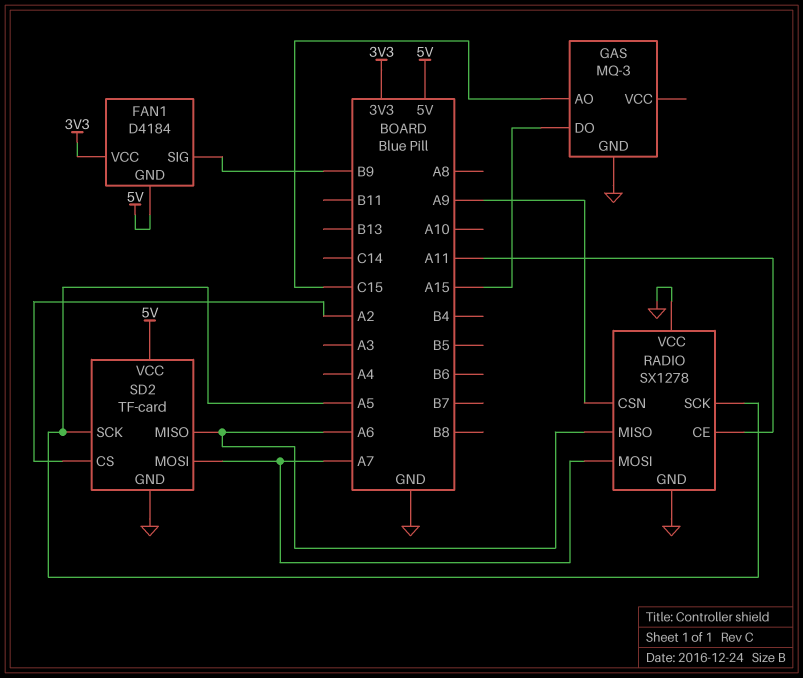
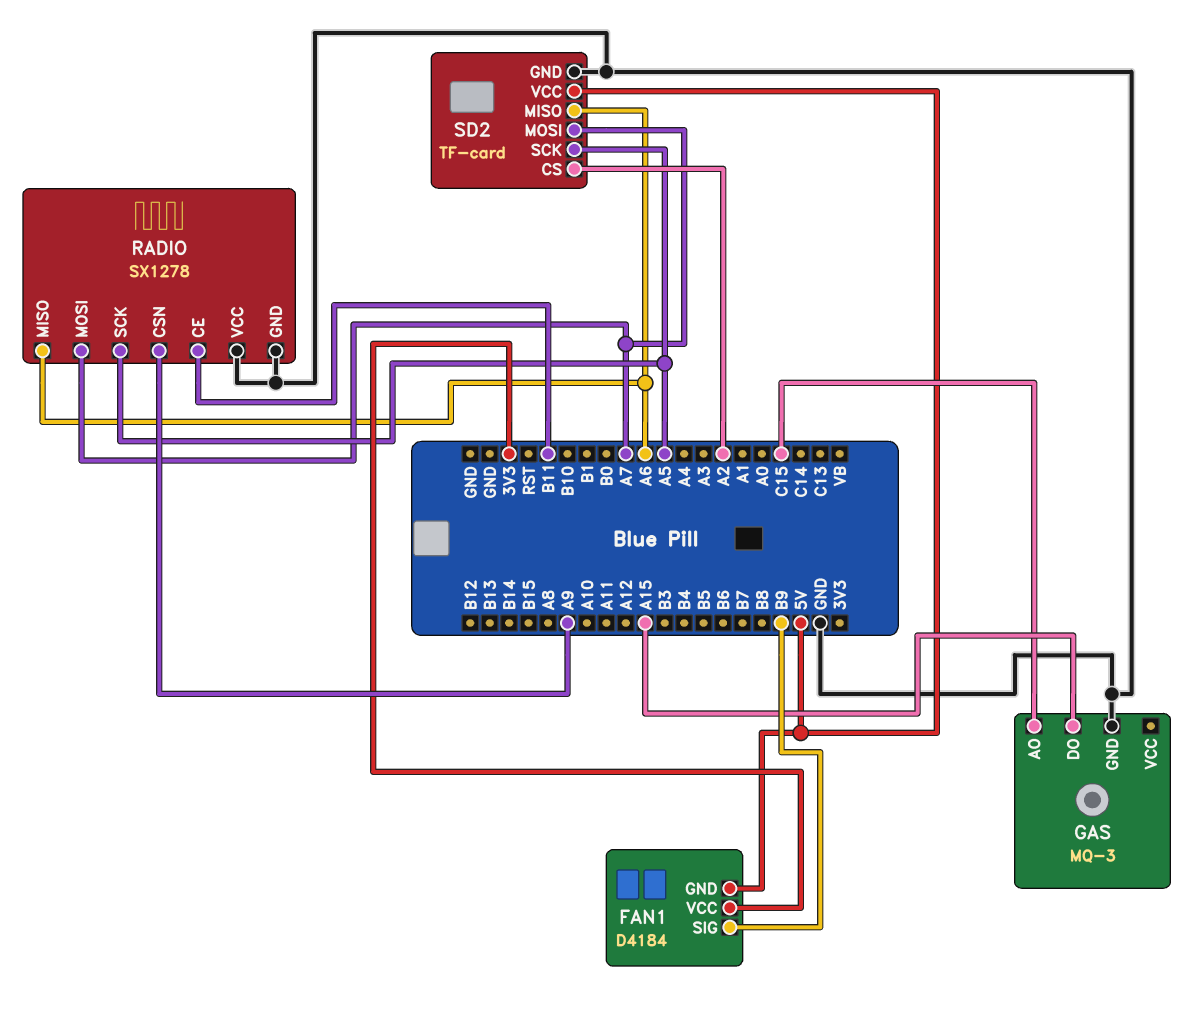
RADIO pin CE: A11 -> B11

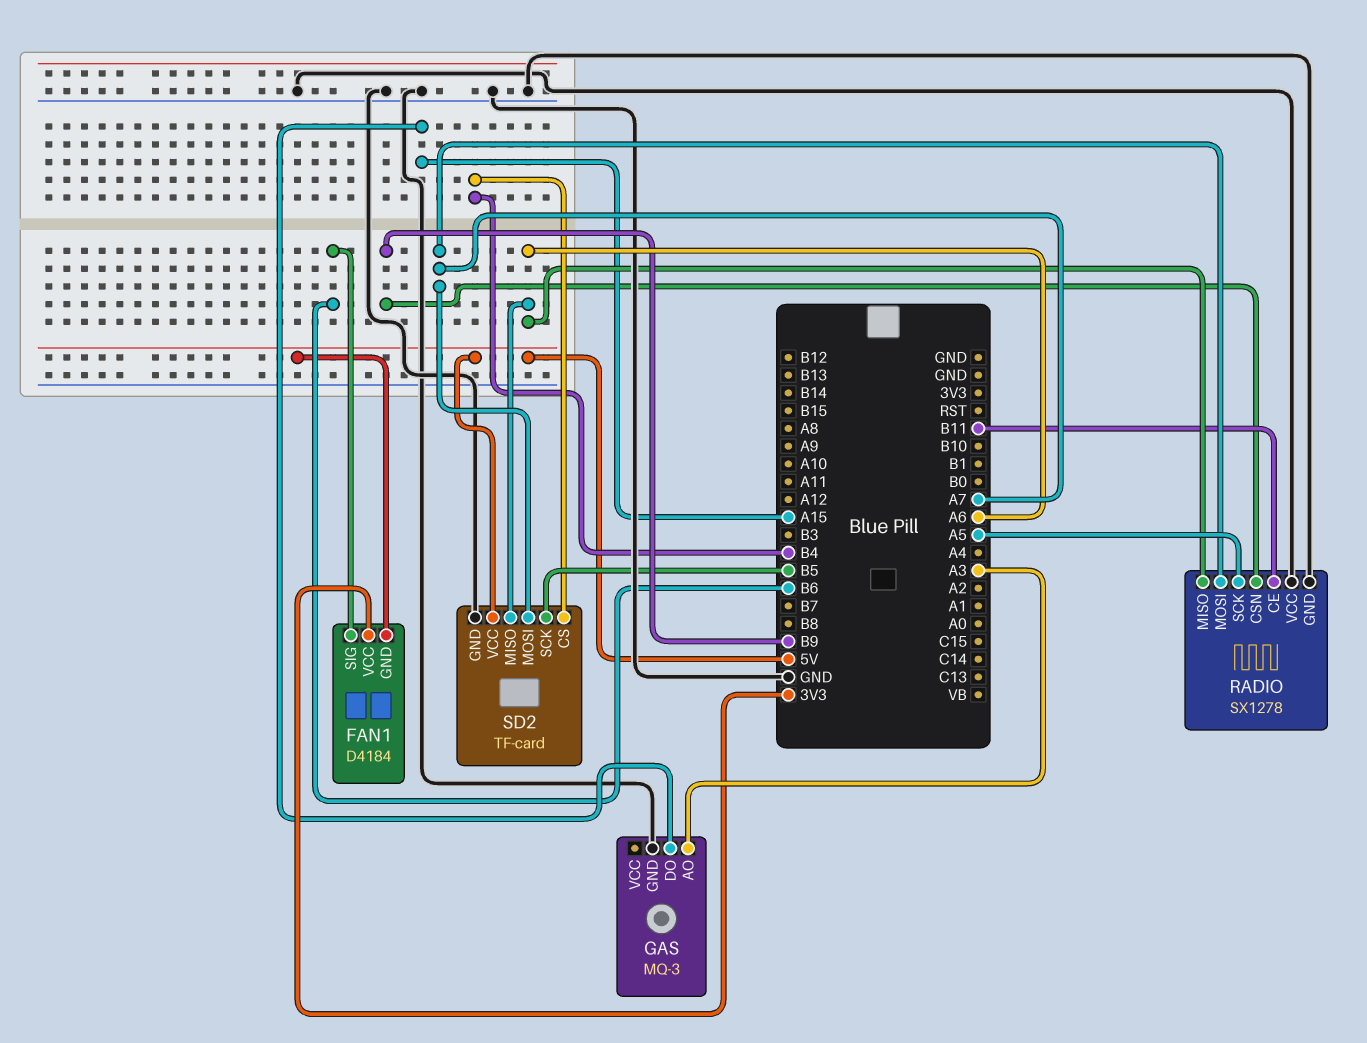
FAN1 pin SIG: B9 -> B6
GAS pin AO: C15 -> A3
RADIO pin CSN: A9 -> B9
SD2 pin CS: A2 -> B4
SD2 pin SCK: A5 -> B5

